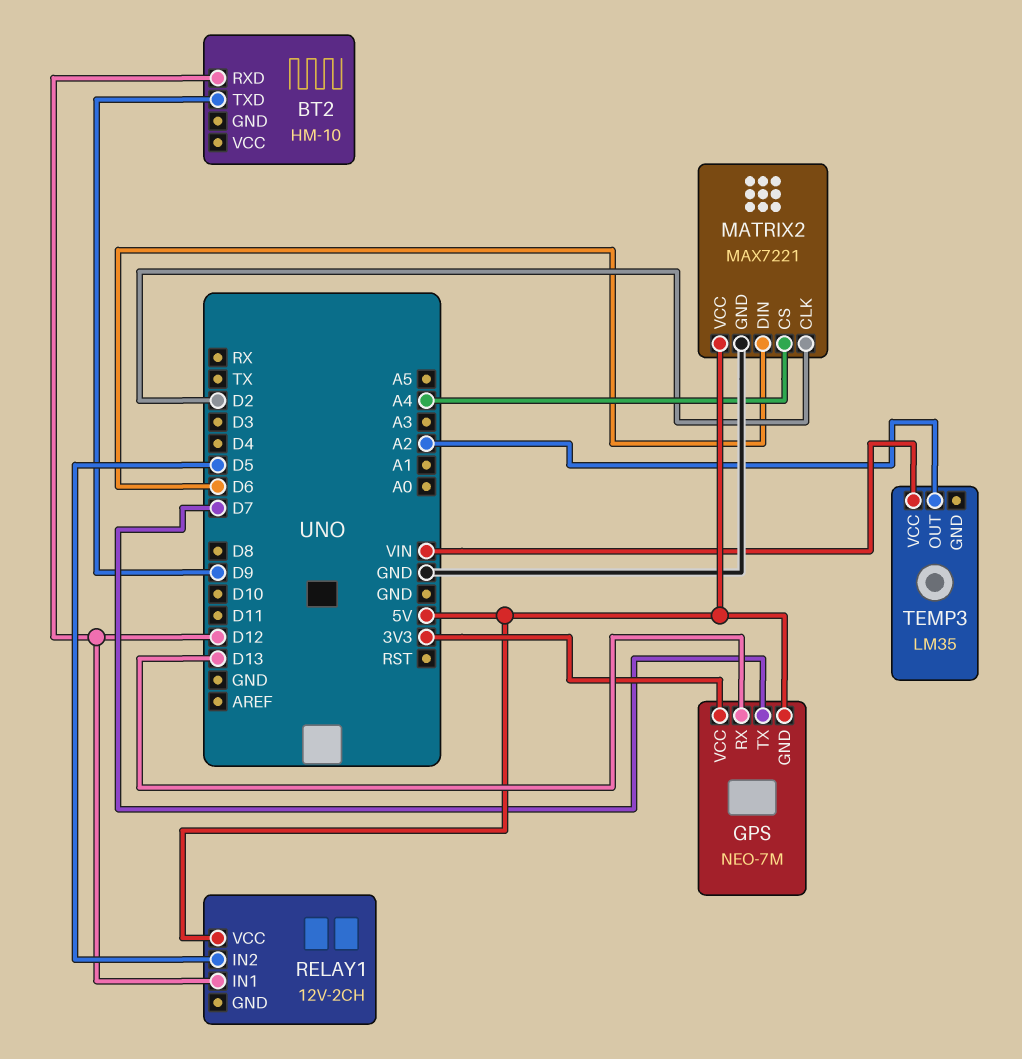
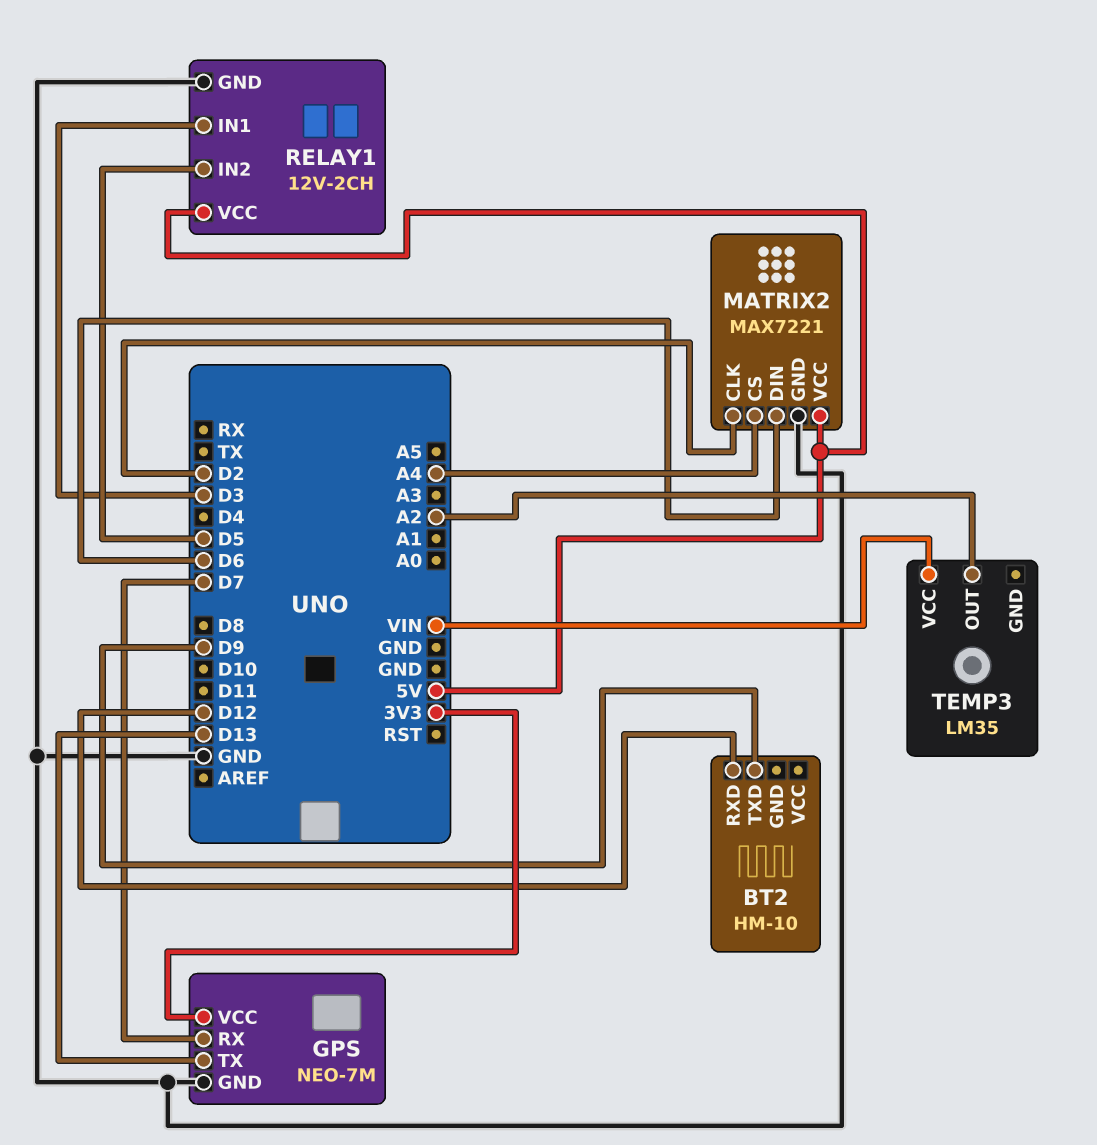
GPS pin GND: 5V -> GND
GPS pin RX: D13 -> D7
GPS pin TX: D7 -> D13
RELAY1 pin GND: none -> GND
RELAY1 pin IN1: D12 -> D3

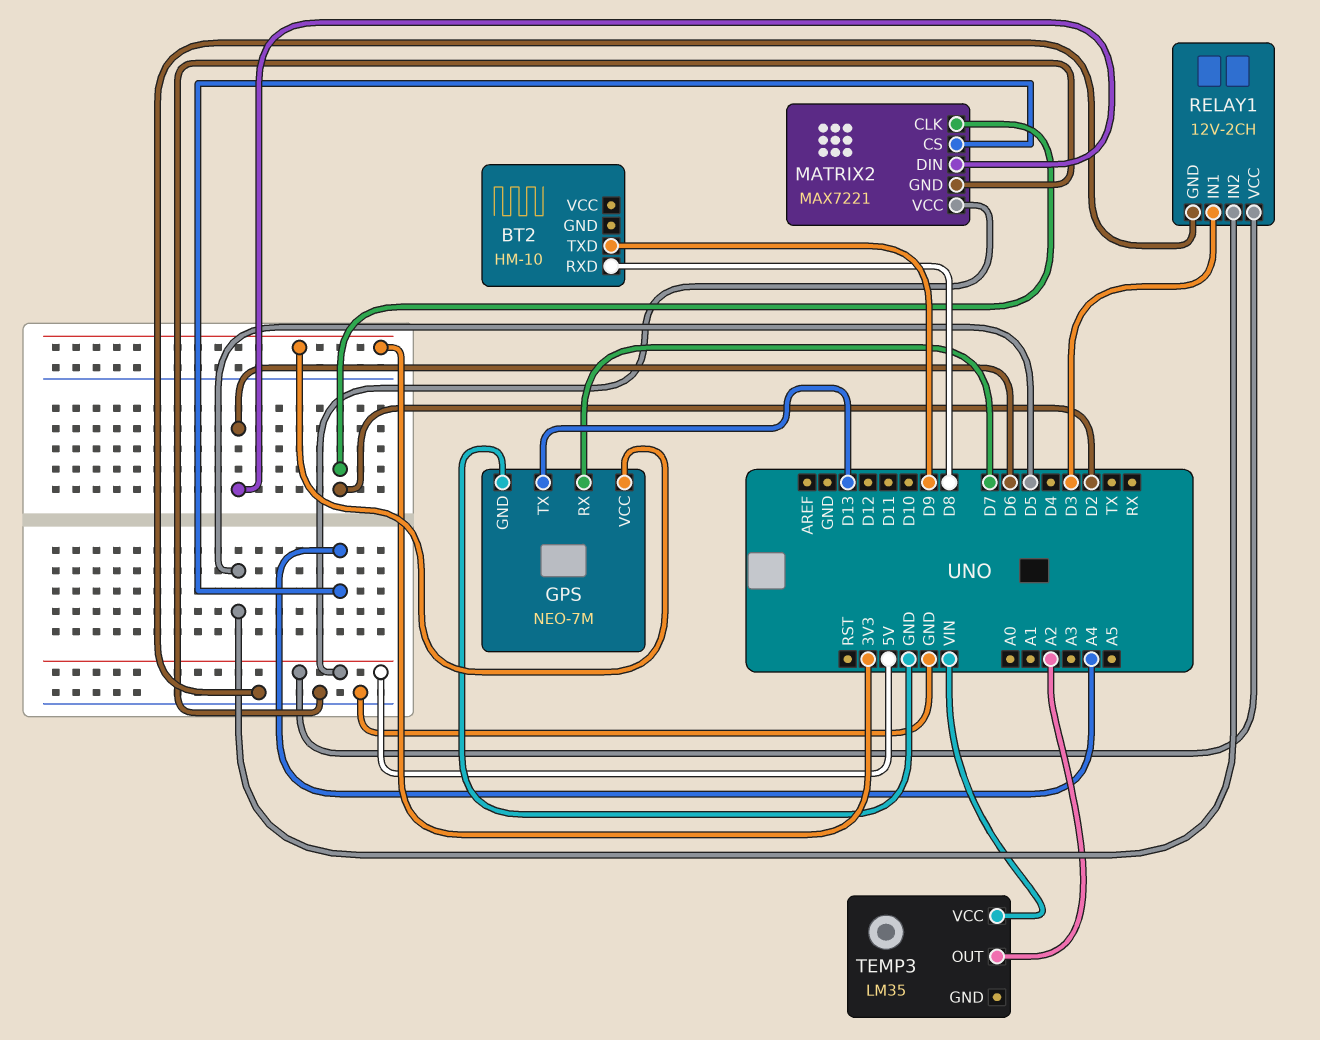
BT2 pin RXD: D12 -> D8

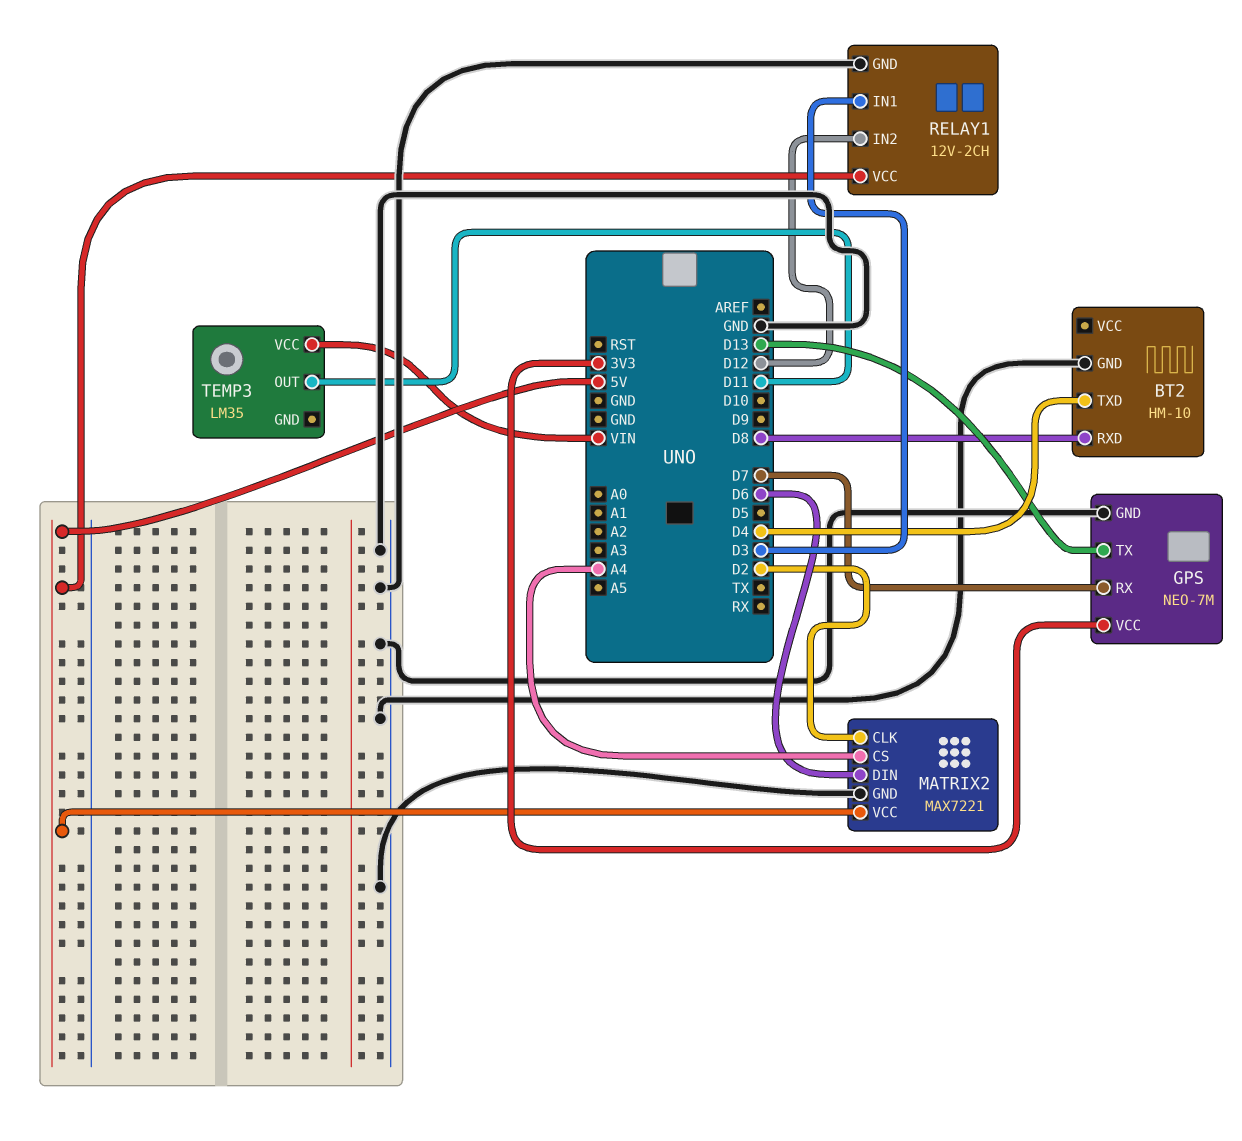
BT2 pin GND: none -> GND
BT2 pin TXD: D9 -> D4
RELAY1 pin IN2: D5 -> D12
TEMP3 pin OUT: A2 -> D11

